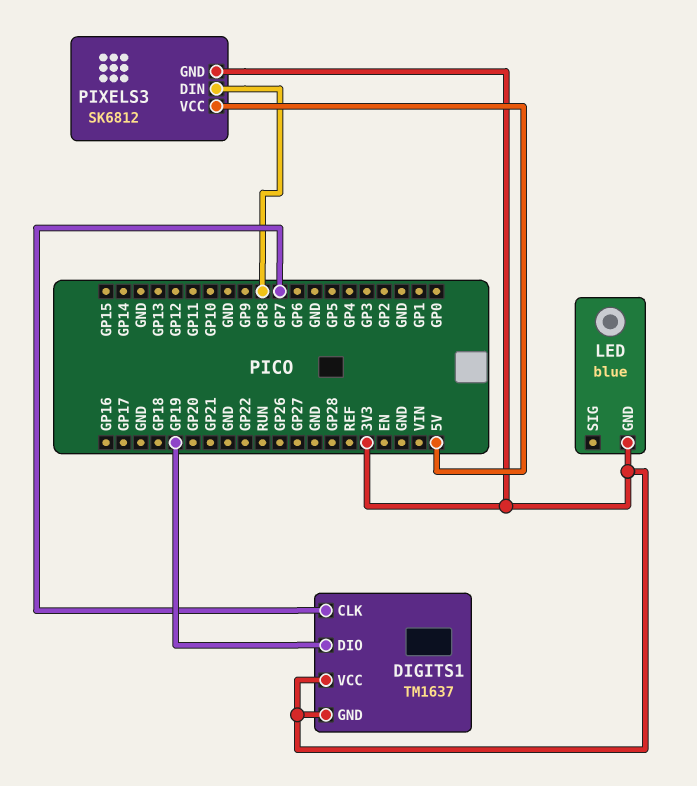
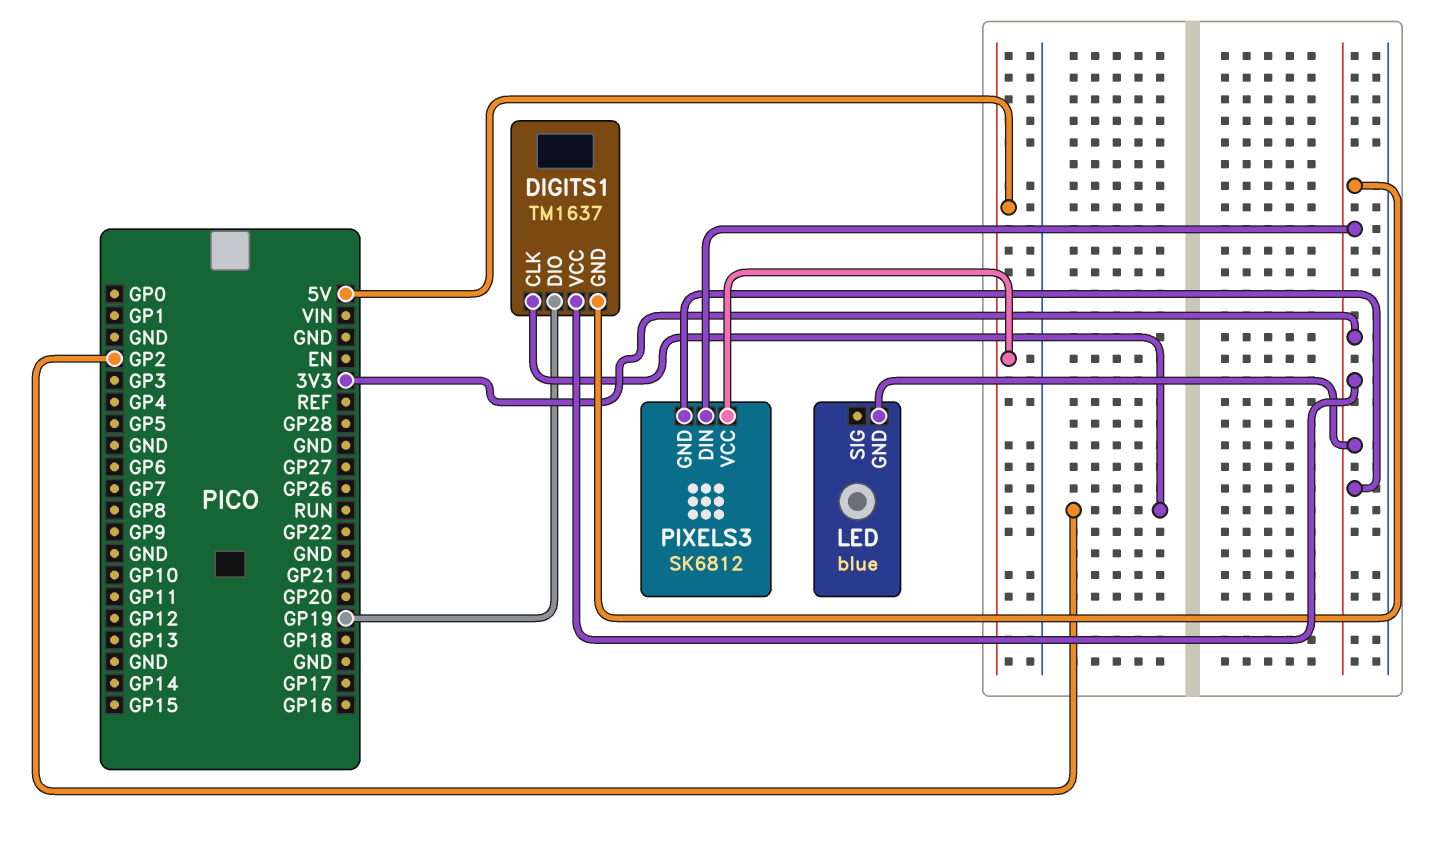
DIGITS1 pin CLK: GP7 -> GP2
PIXELS3 pin DIN: GP8 -> 3V3

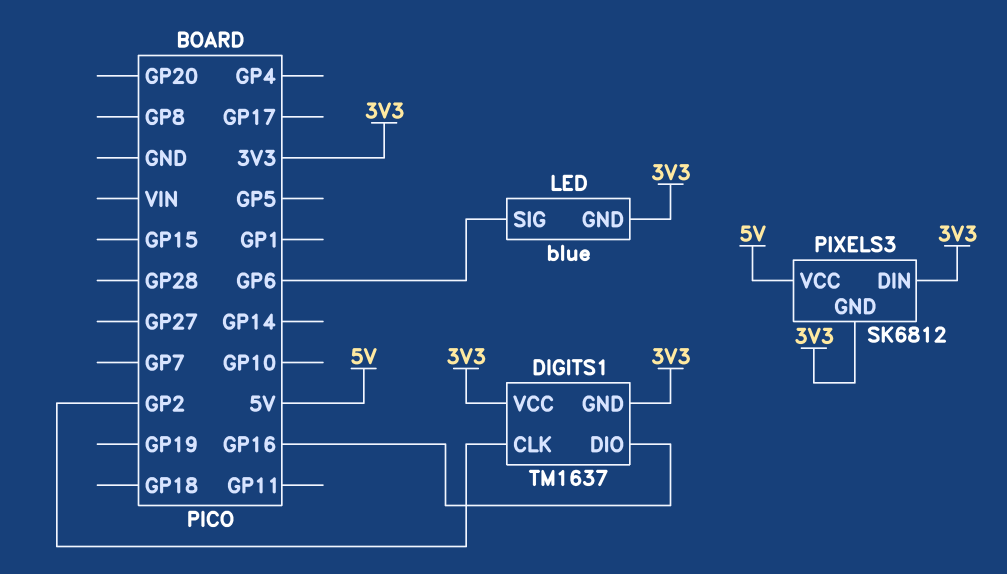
DIGITS1 pin DIO: GP19 -> GP16
LED pin SIG: none -> GP6

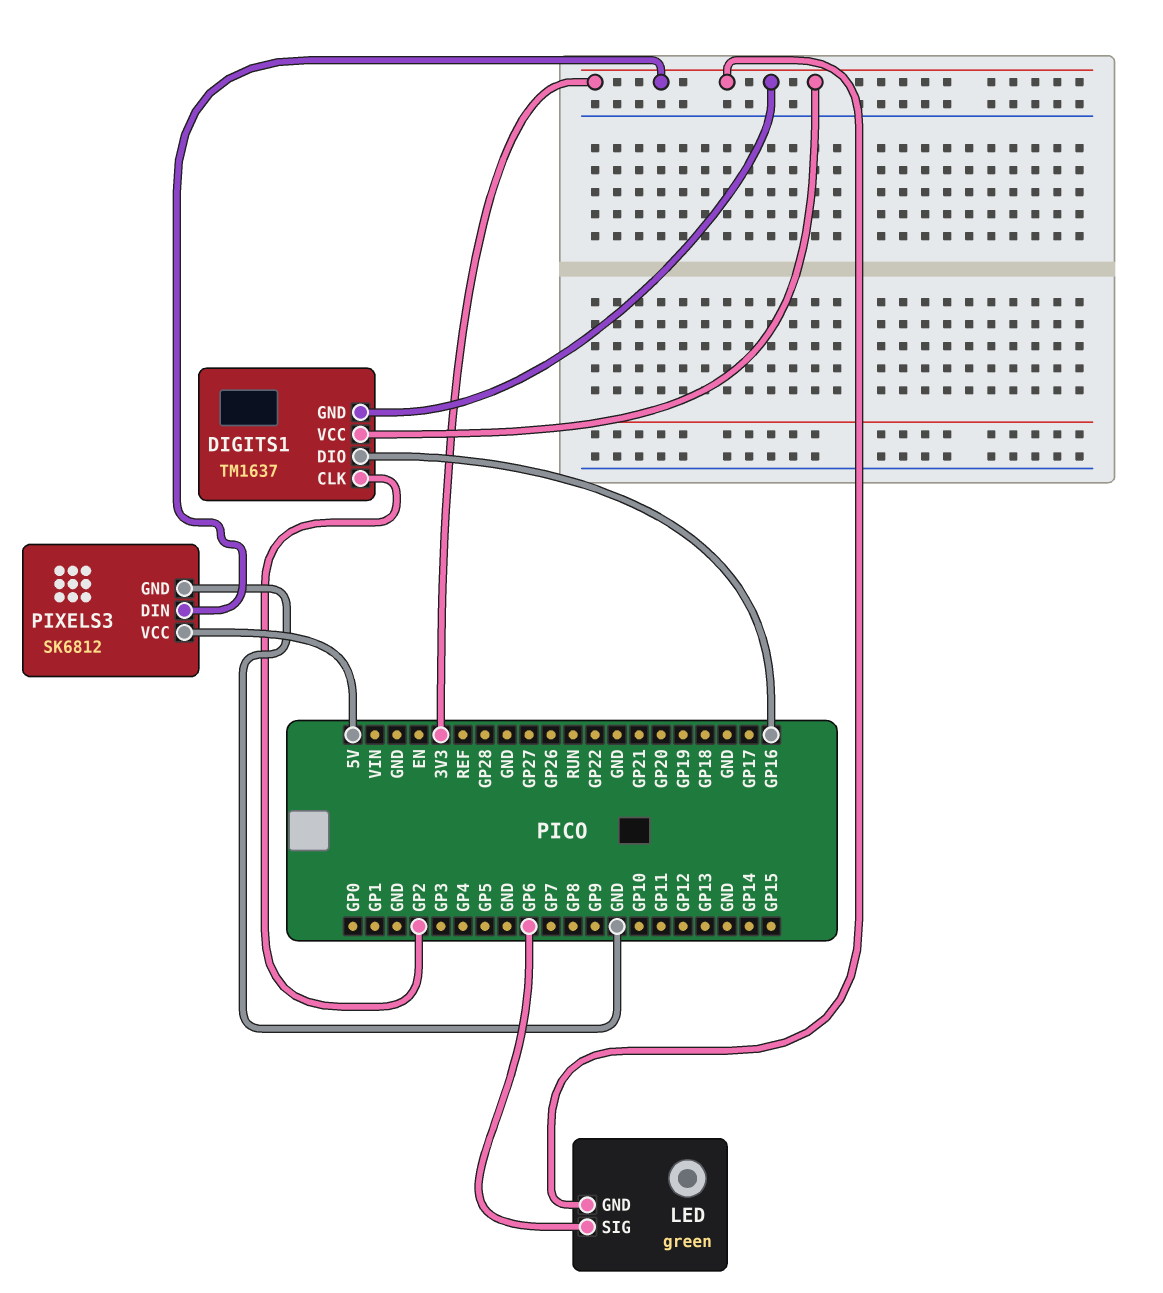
LED: blue -> green
PIXELS3 pin GND: 3V3 -> GND

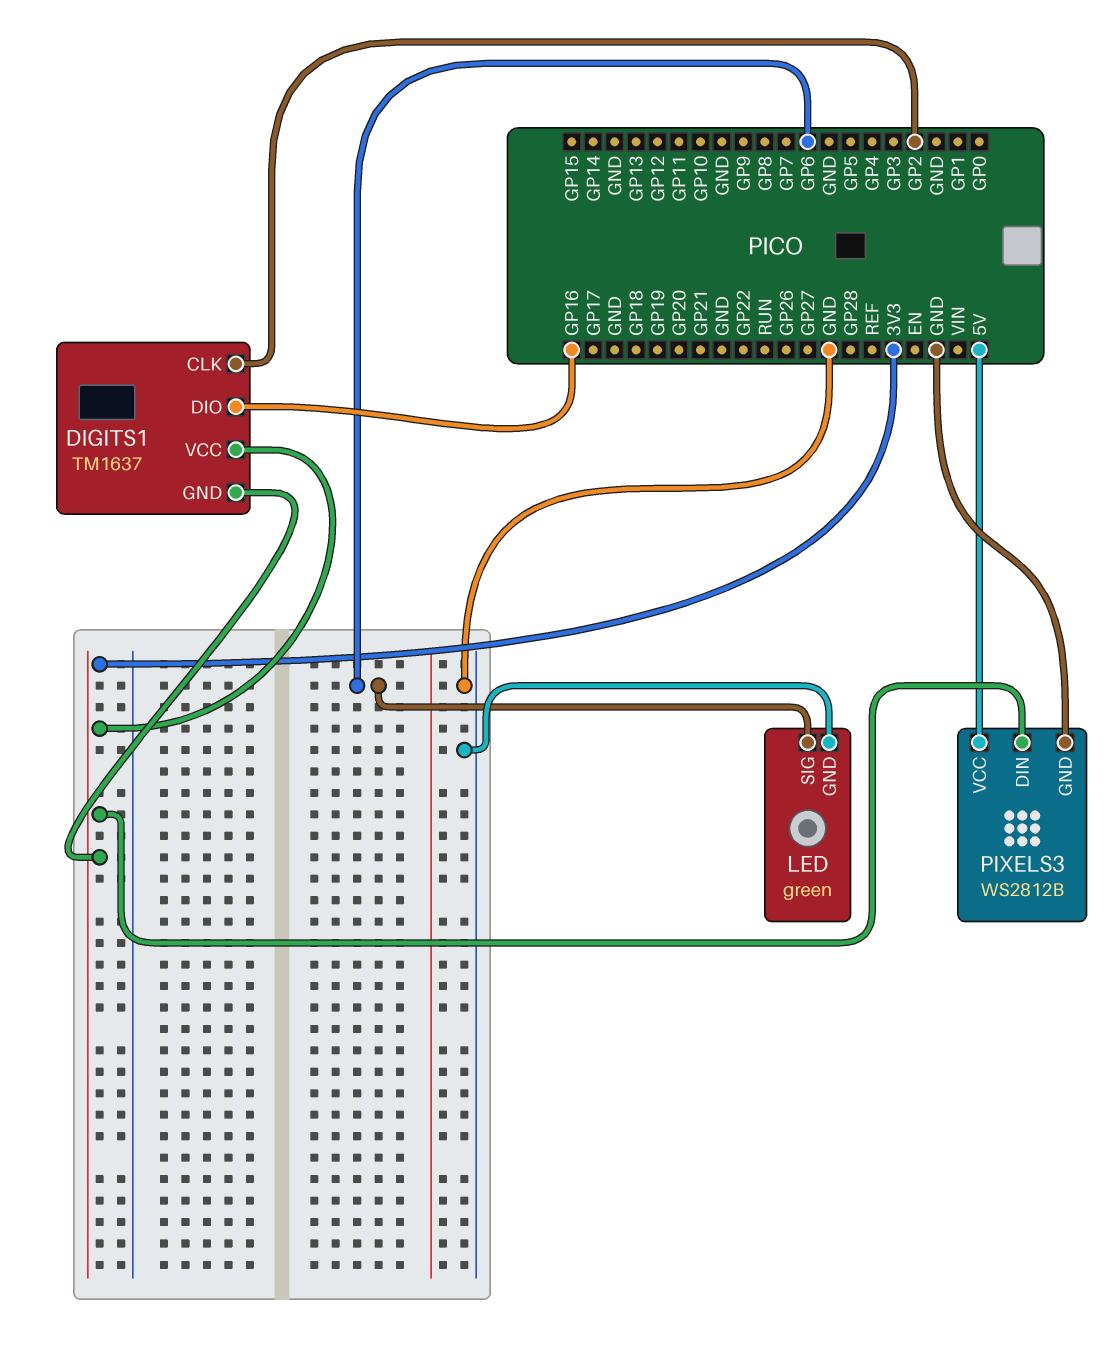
LED pin GND: 3V3 -> GND
PIXELS3: SK6812 -> WS2812B

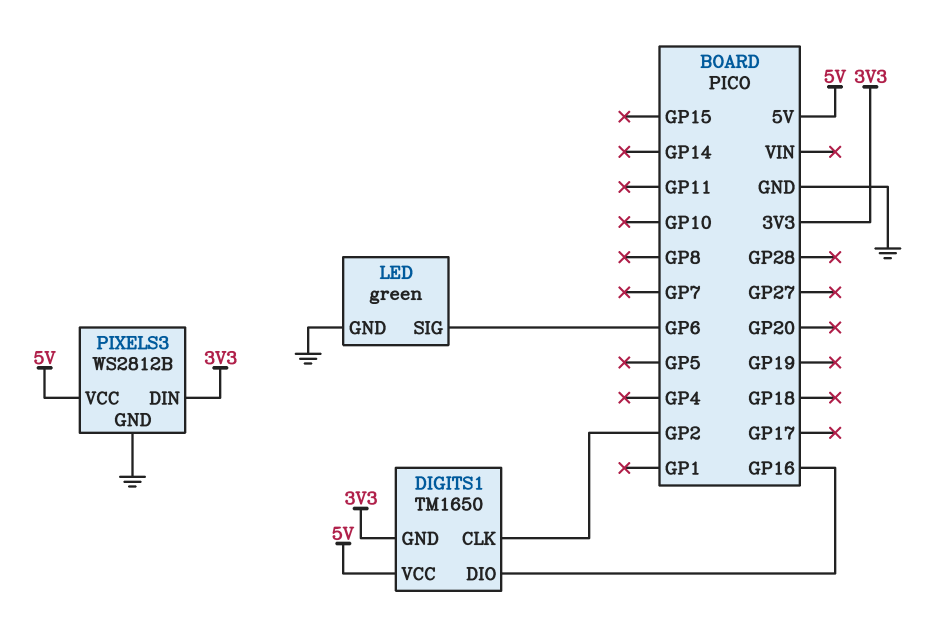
DIGITS1: TM1637 -> TM1650
DIGITS1 pin VCC: 3V3 -> 5V

